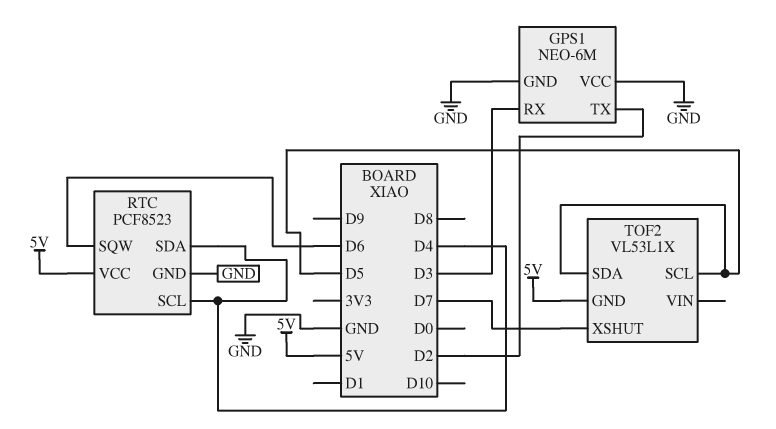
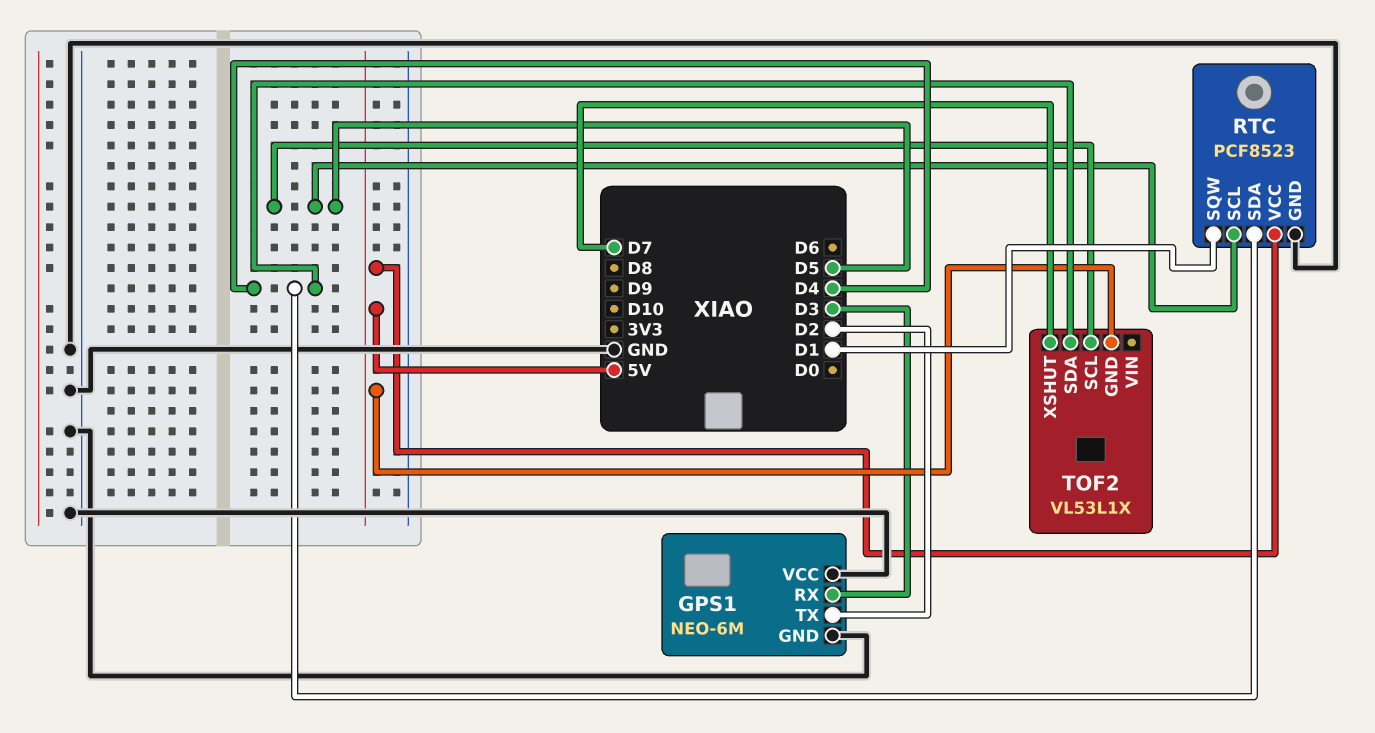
RTC pin SCL: D4 -> D5
RTC pin SQW: D6 -> D1
TOF2 pin SDA: D5 -> D4

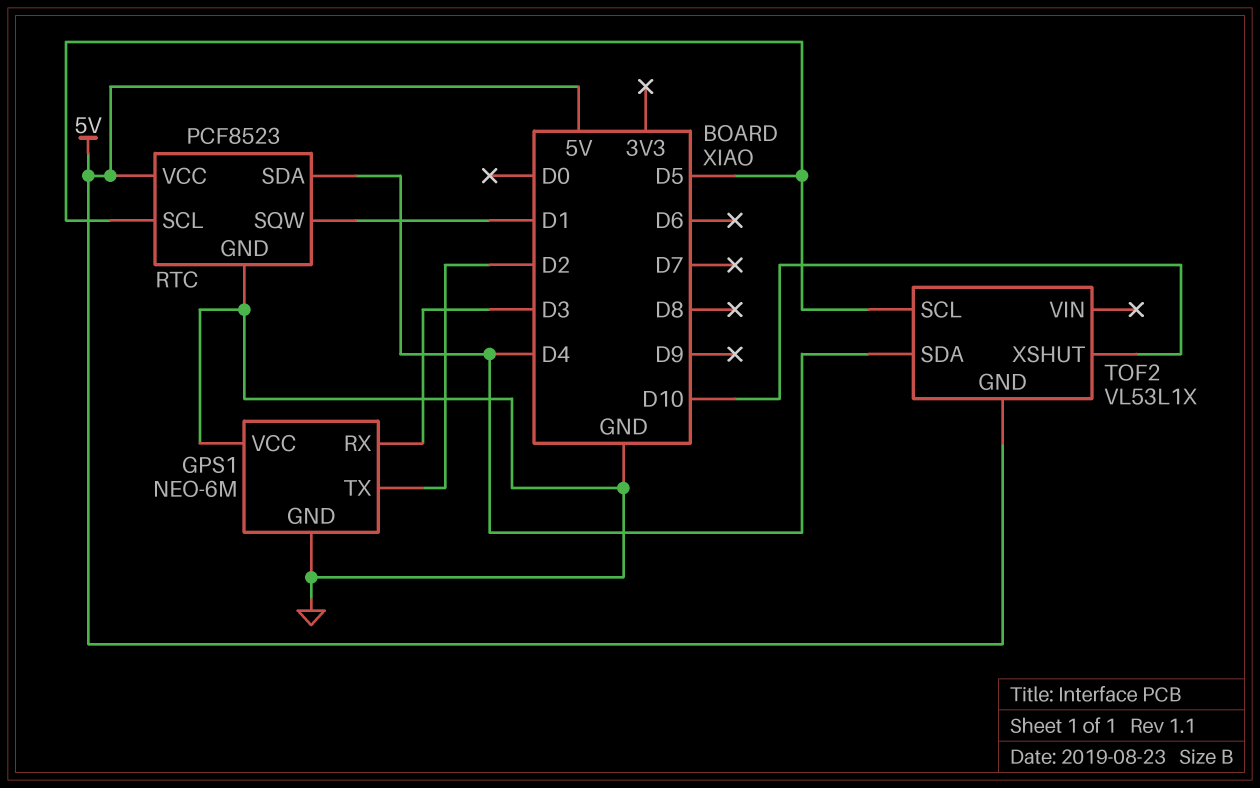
TOF2 pin XSHUT: D7 -> D10

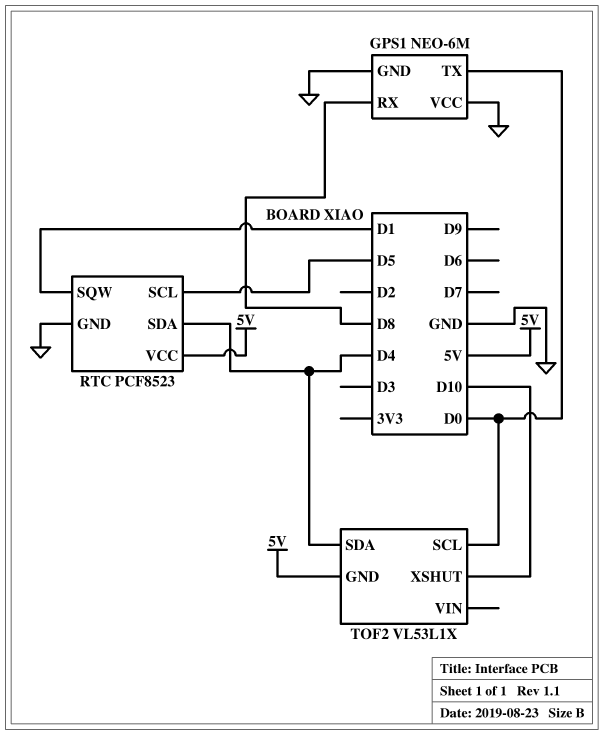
GPS1 pin RX: D3 -> D8
GPS1 pin TX: D2 -> D0
TOF2 pin SCL: D5 -> D0

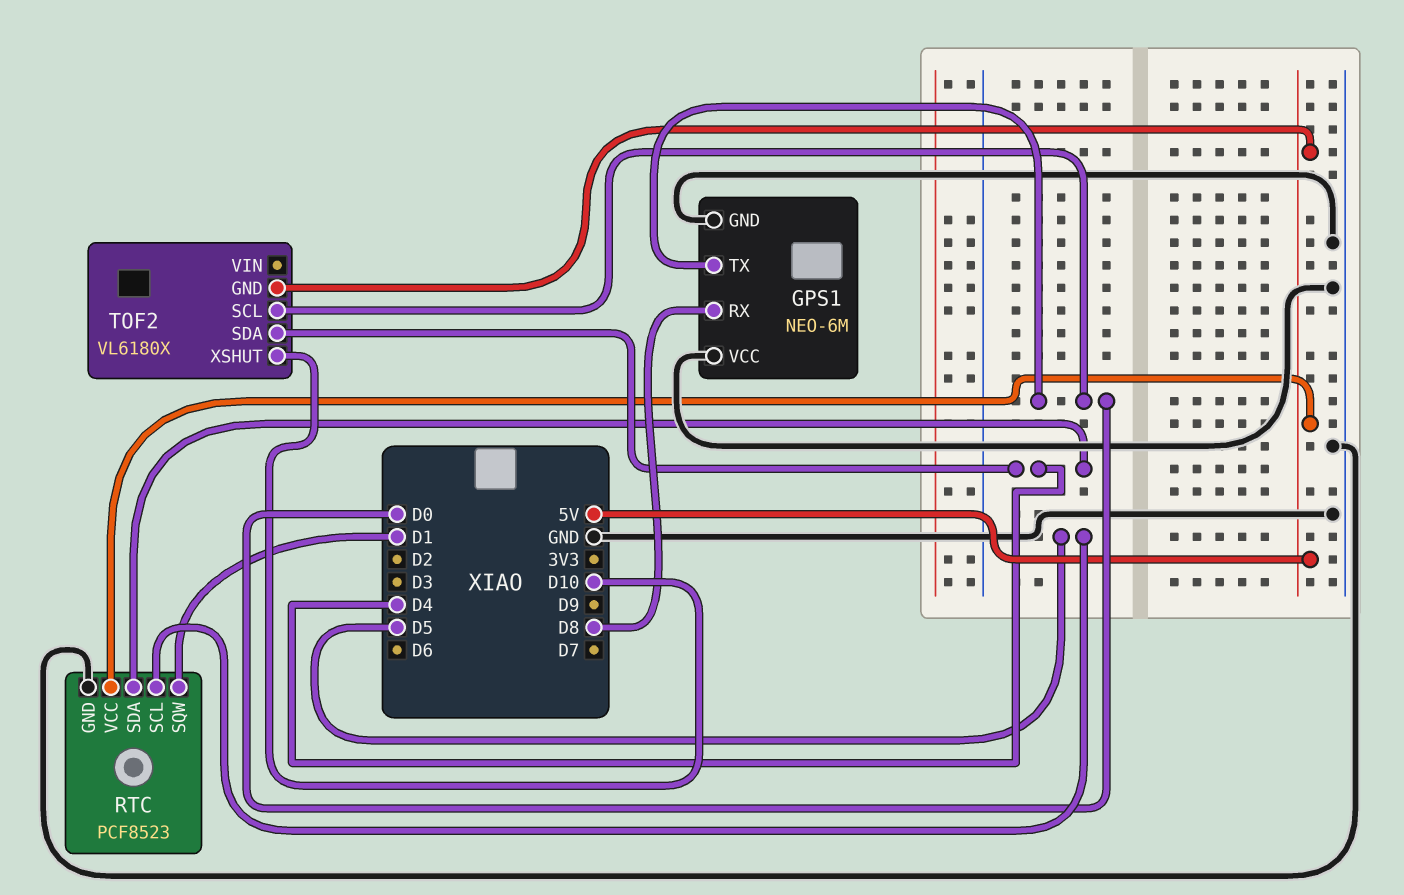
TOF2: VL53L1X -> VL6180X

